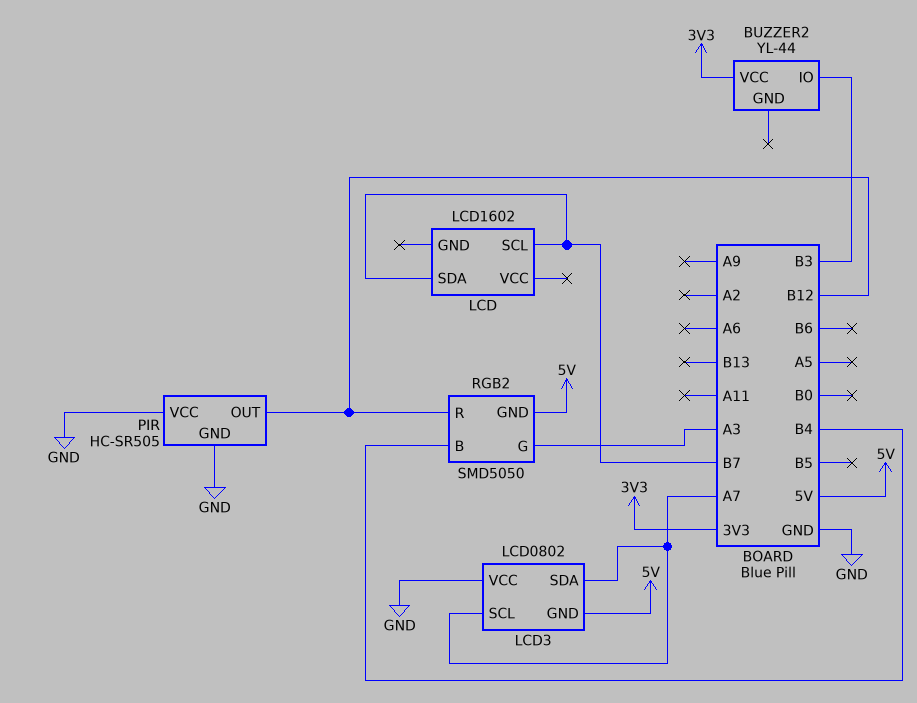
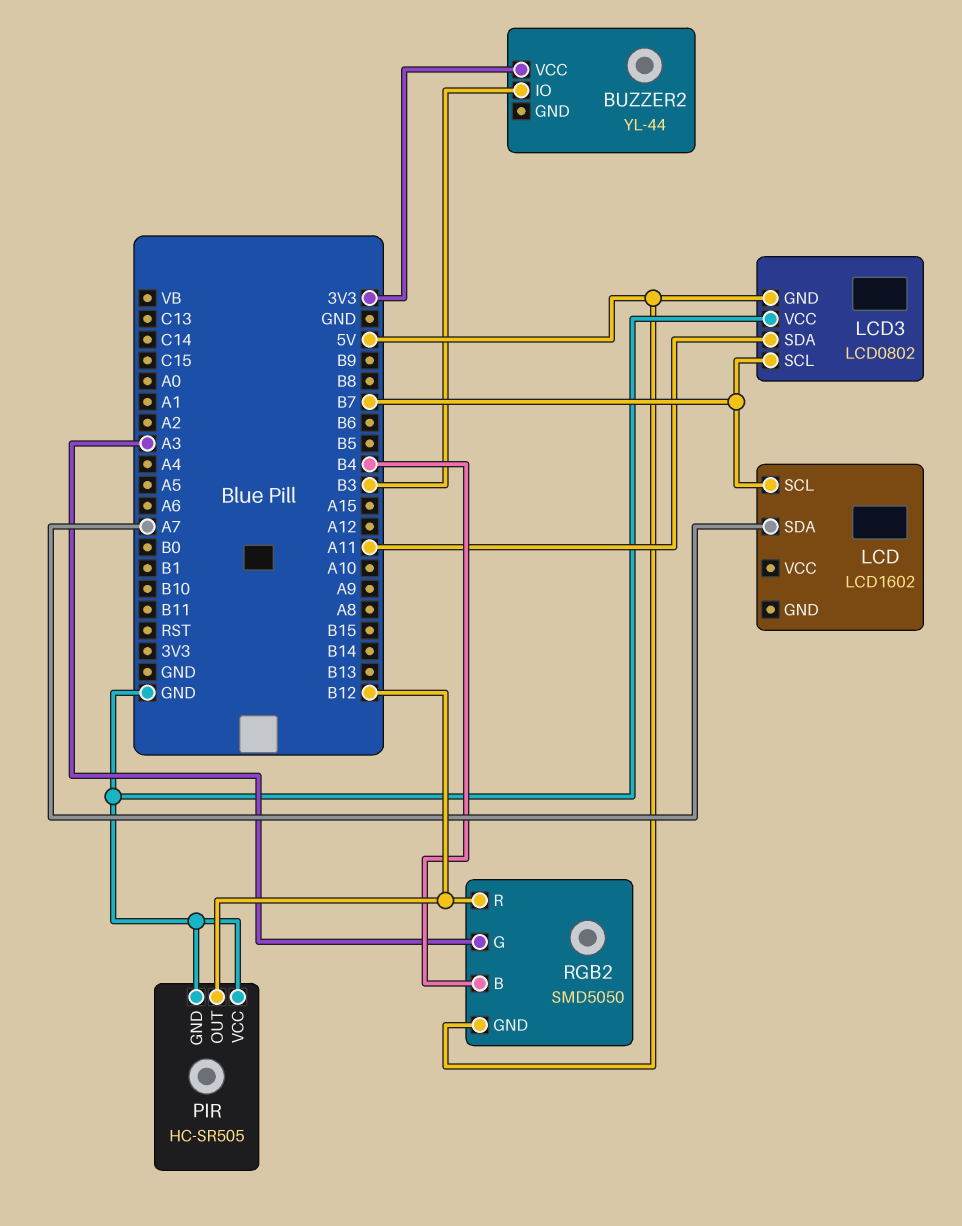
LCD pin SDA: B7 -> A7
LCD3 pin SCL: A7 -> B7
LCD3 pin SDA: A7 -> A11

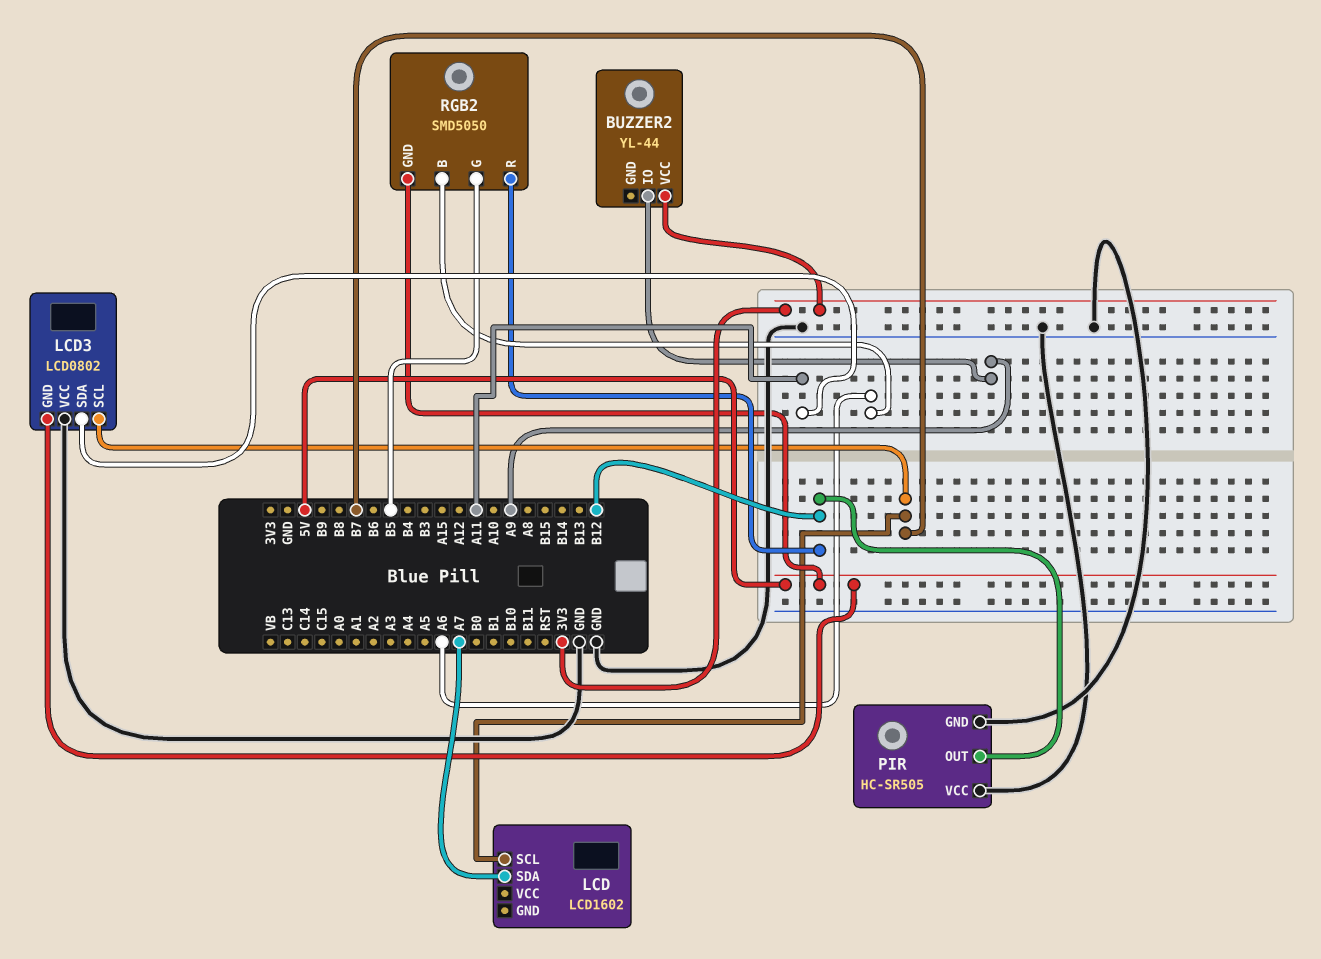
BUZZER2 pin IO: B3 -> A9
RGB2 pin B: B4 -> A6
RGB2 pin G: A3 -> B5

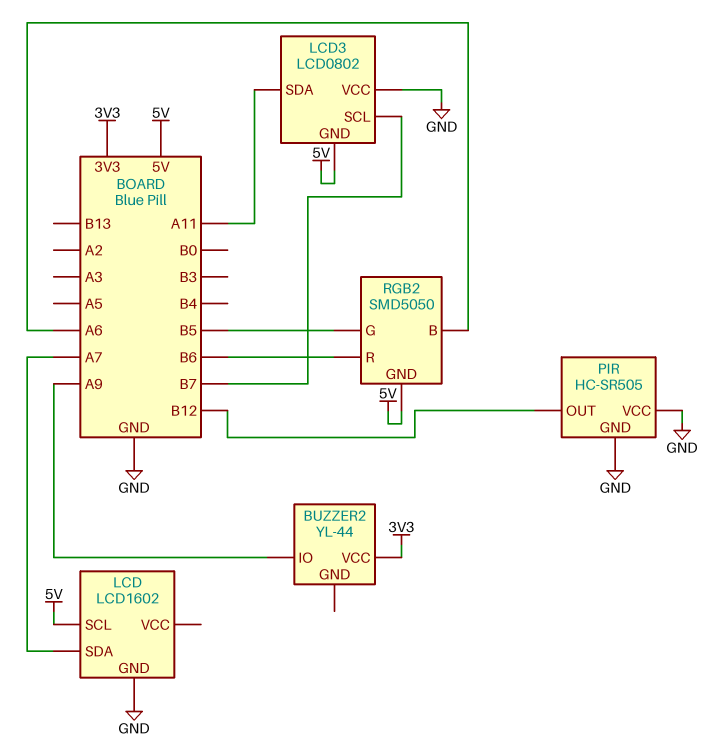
LCD pin GND: none -> GND
LCD pin SCL: B7 -> 5V
RGB2 pin R: B12 -> B6

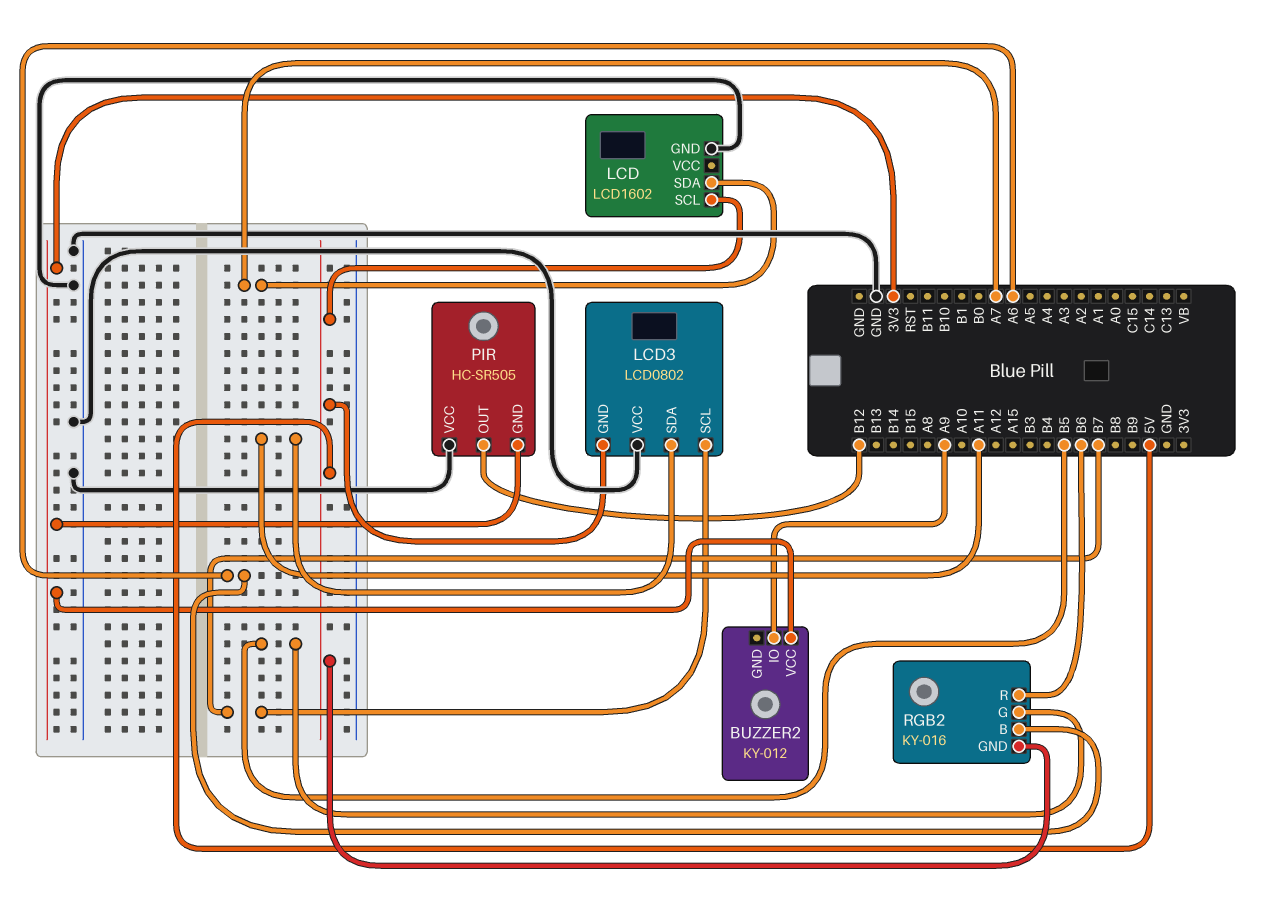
BUZZER2: YL-44 -> KY-012
PIR pin GND: GND -> 3V3
RGB2: SMD5050 -> KY-016

